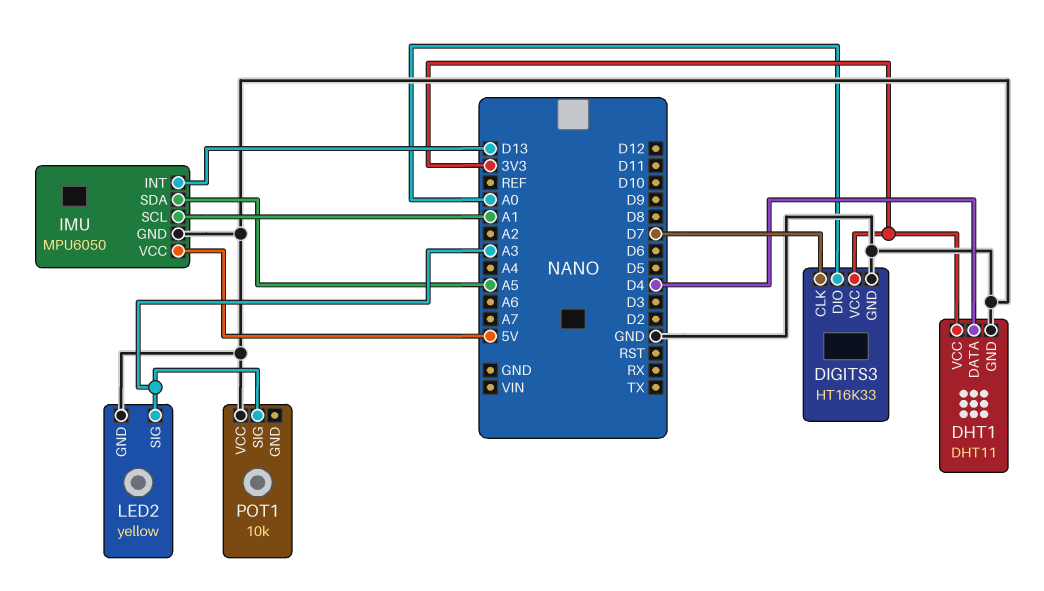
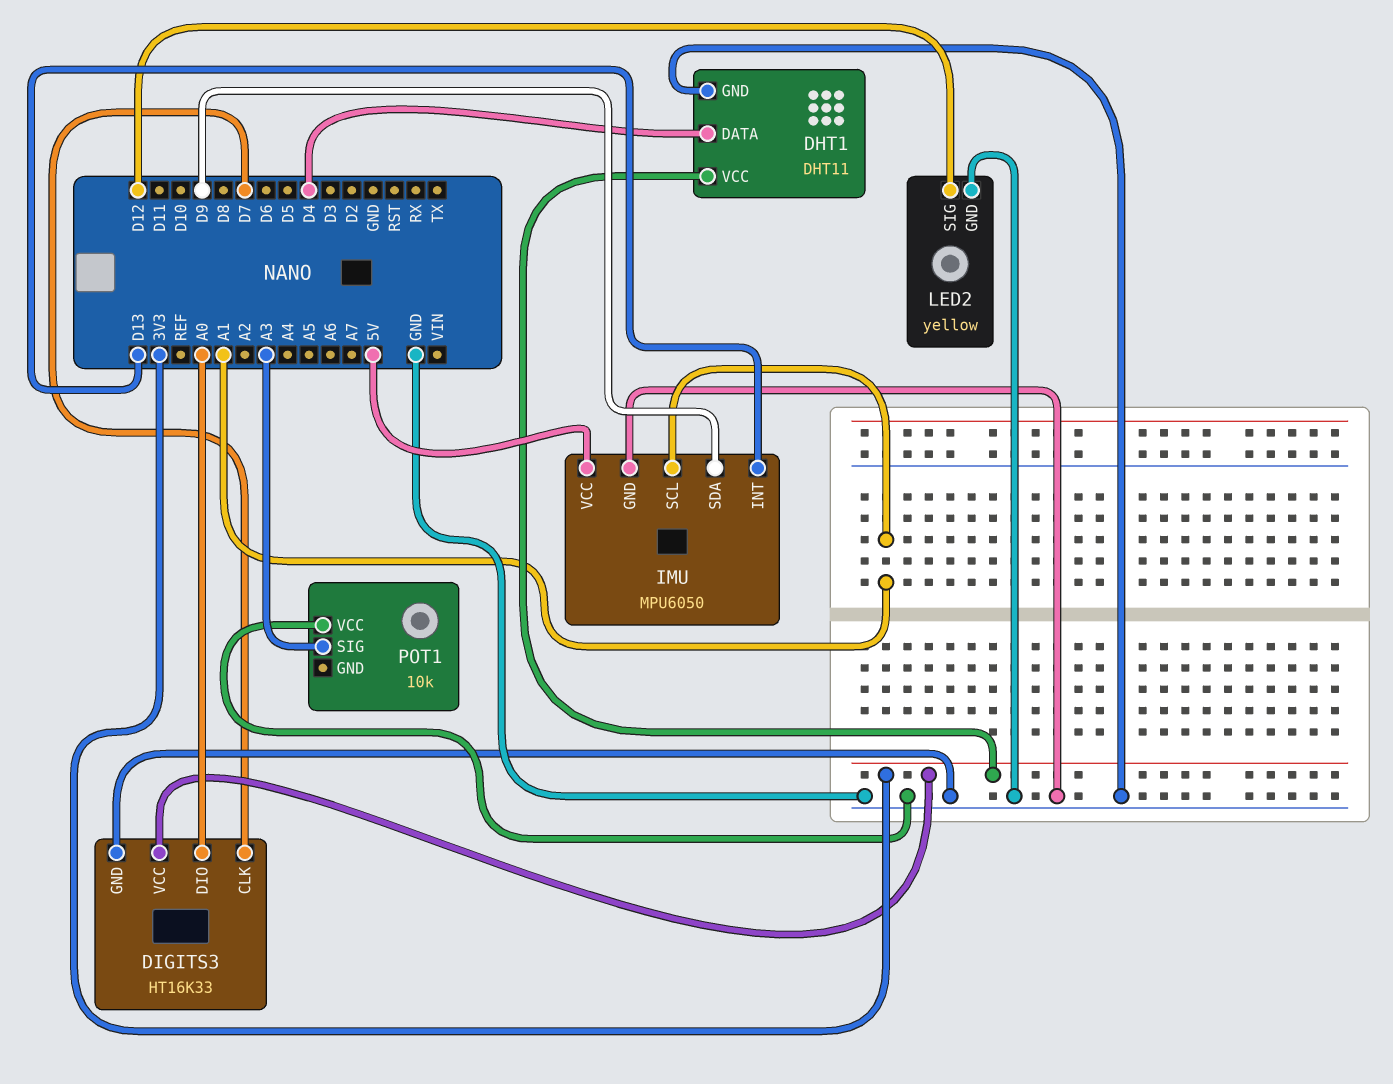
IMU pin SDA: A5 -> D9
LED2 pin SIG: A3 -> D12

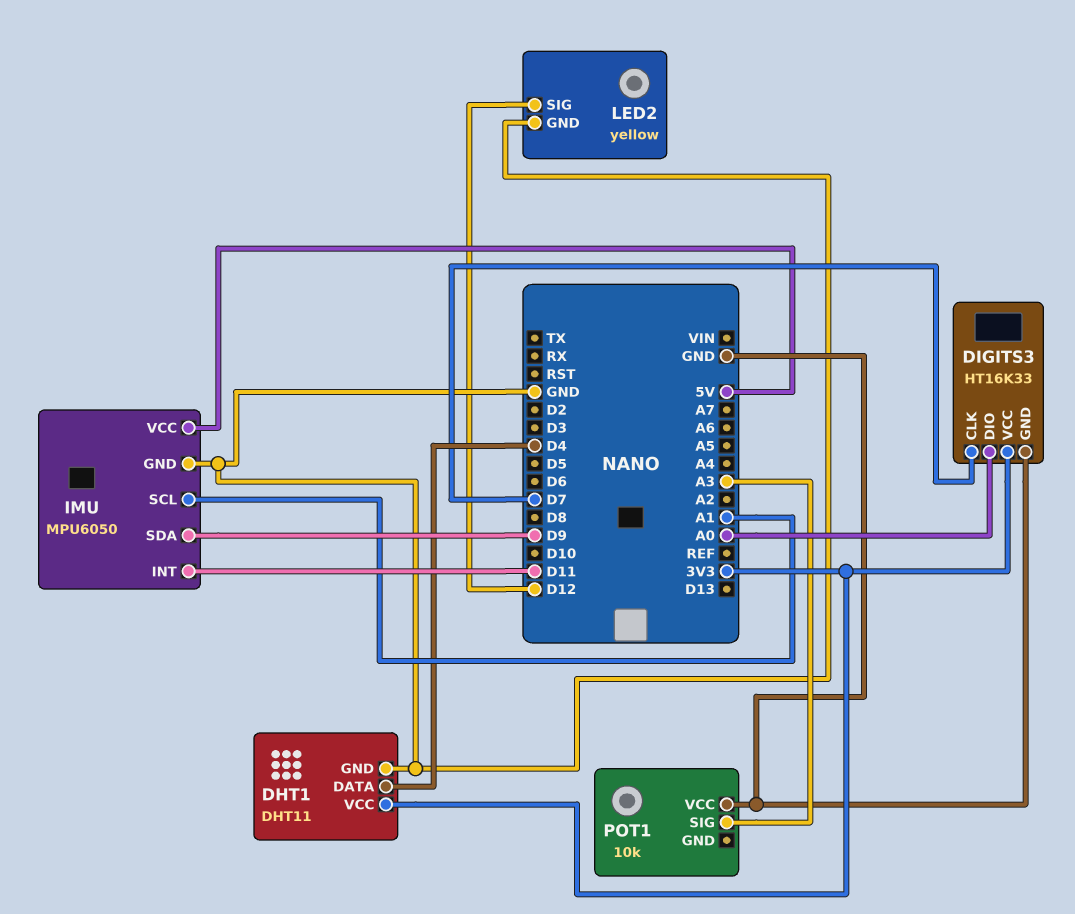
IMU pin INT: D13 -> D11

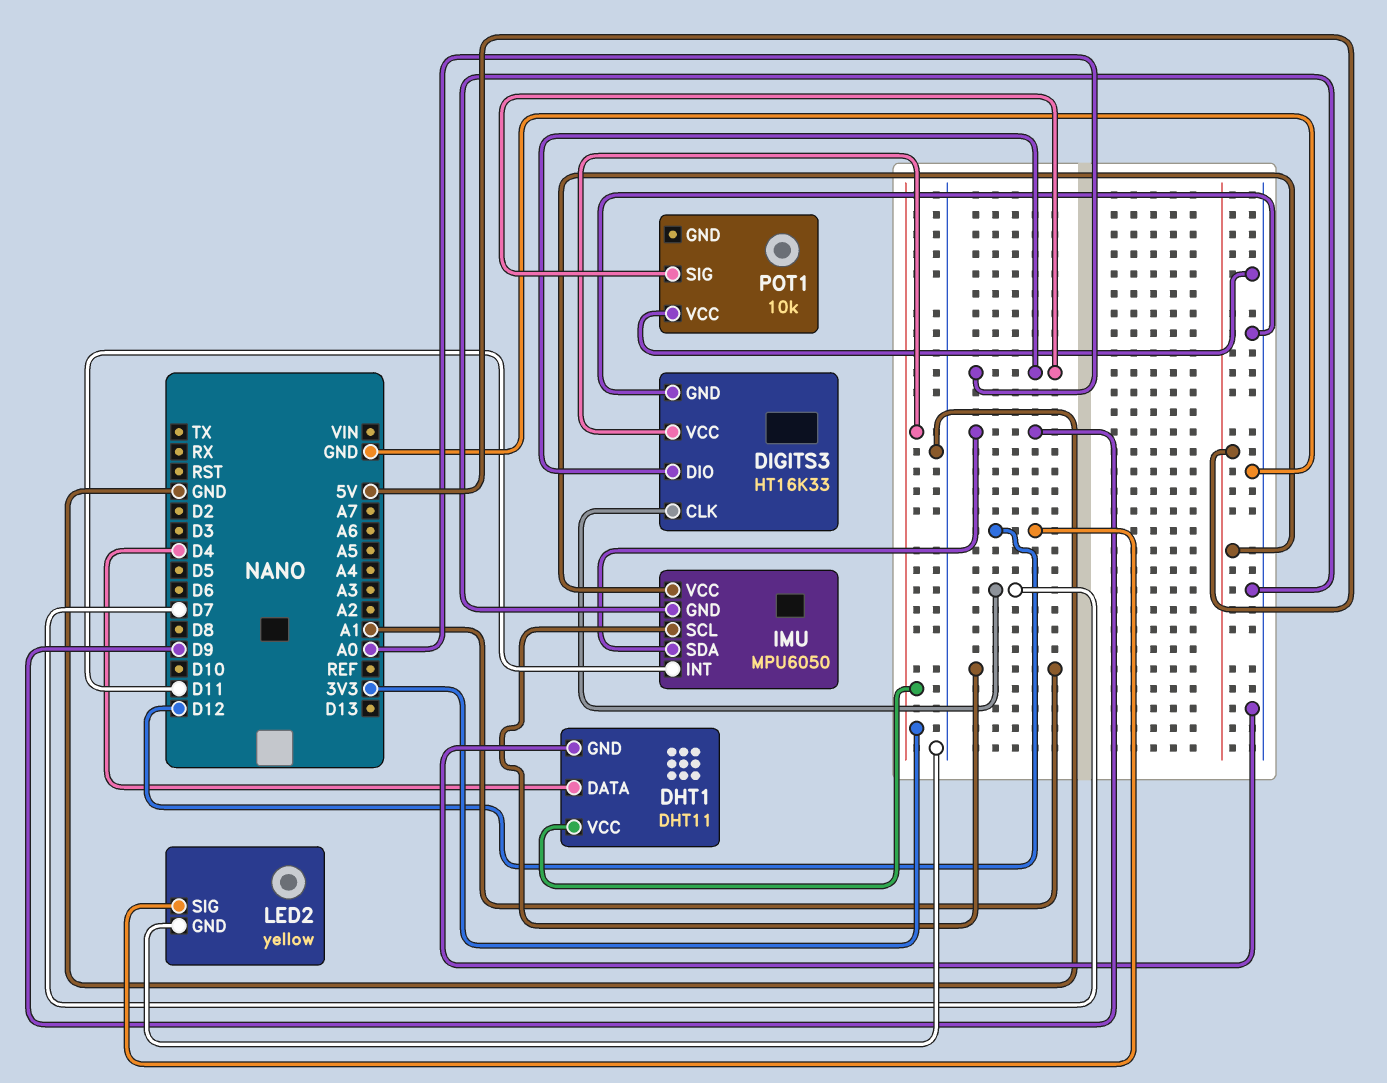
POT1 pin SIG: A3 -> A0

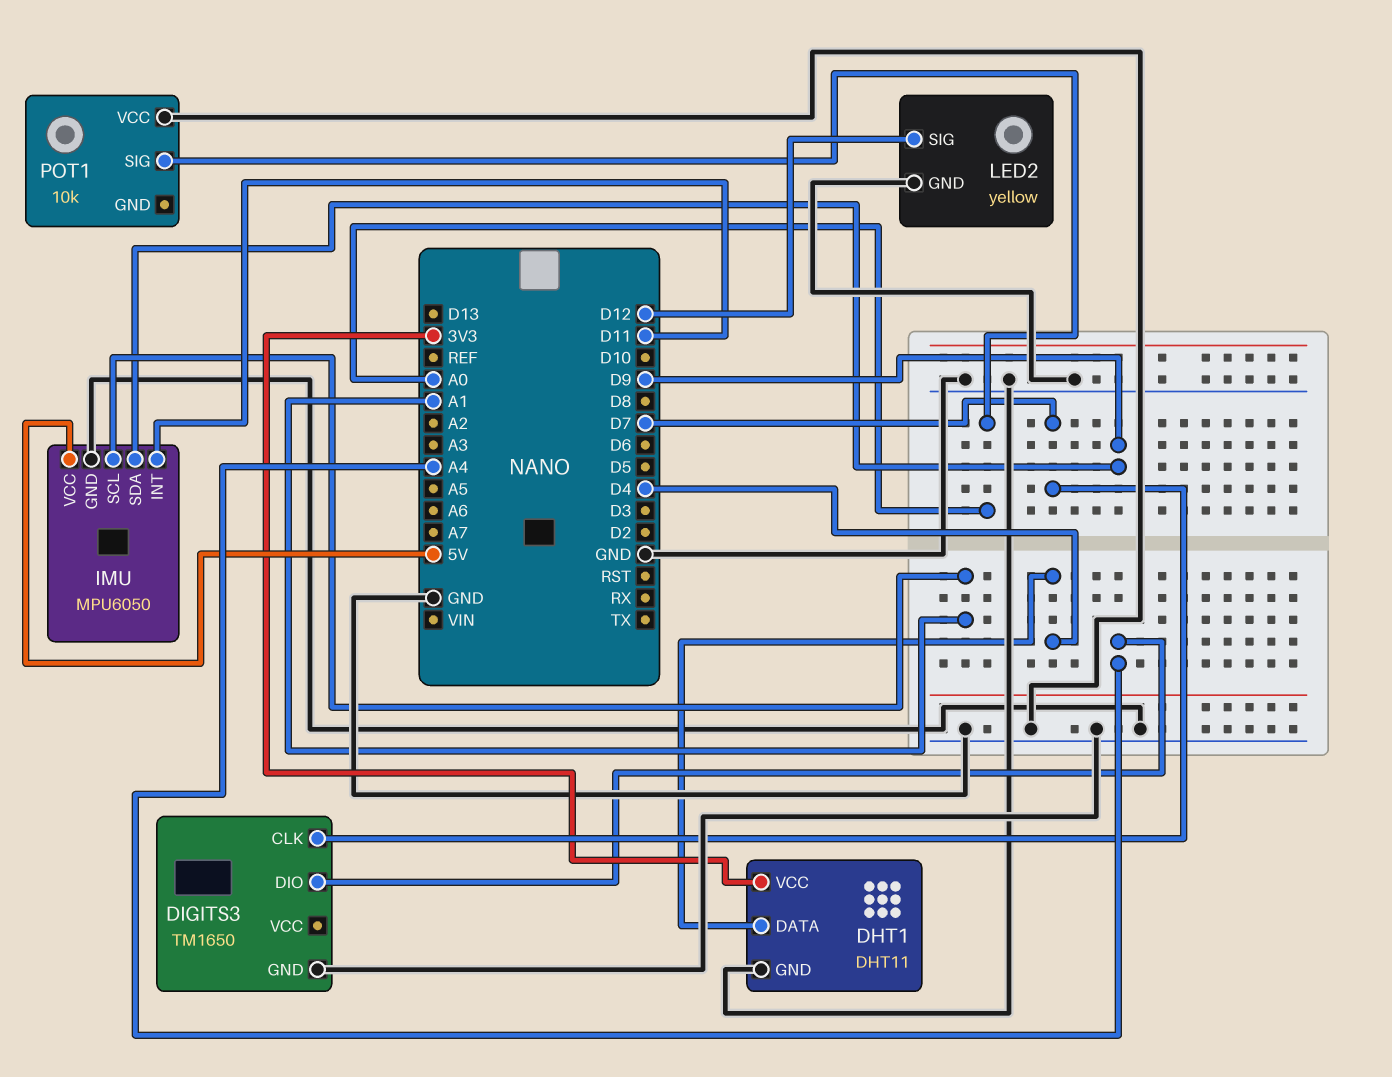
DIGITS3: HT16K33 -> TM1650
DIGITS3 pin DIO: A0 -> A4
DIGITS3 pin VCC: 3V3 -> none

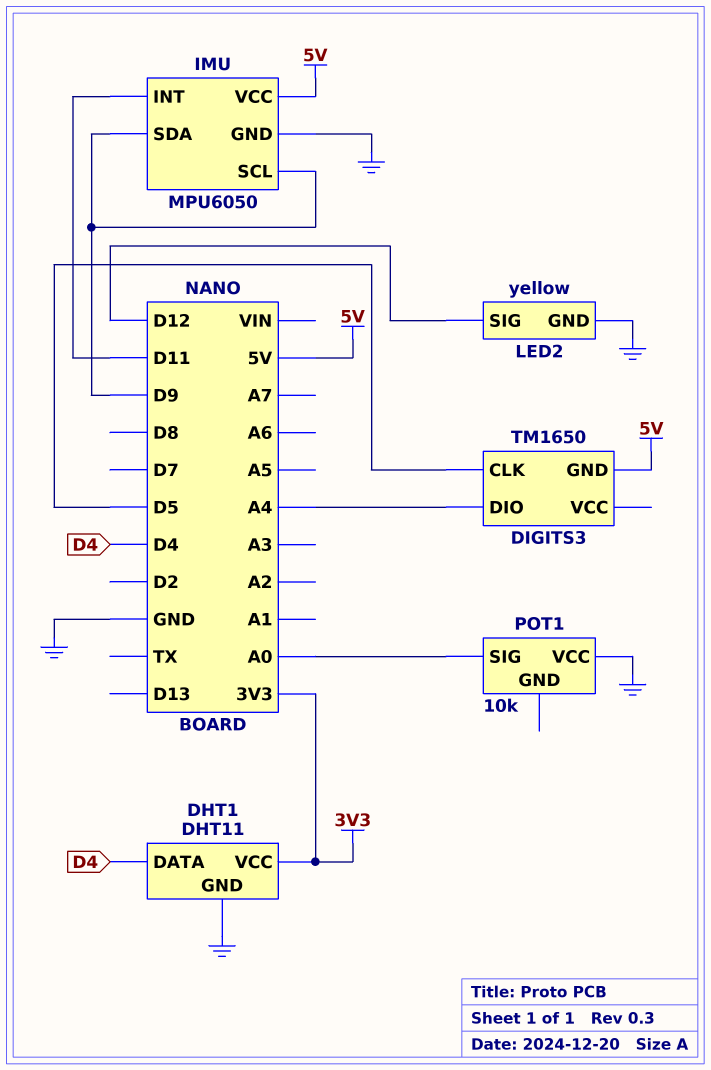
DIGITS3 pin CLK: D7 -> D5
DIGITS3 pin GND: GND -> 5V
IMU pin SCL: A1 -> D9

